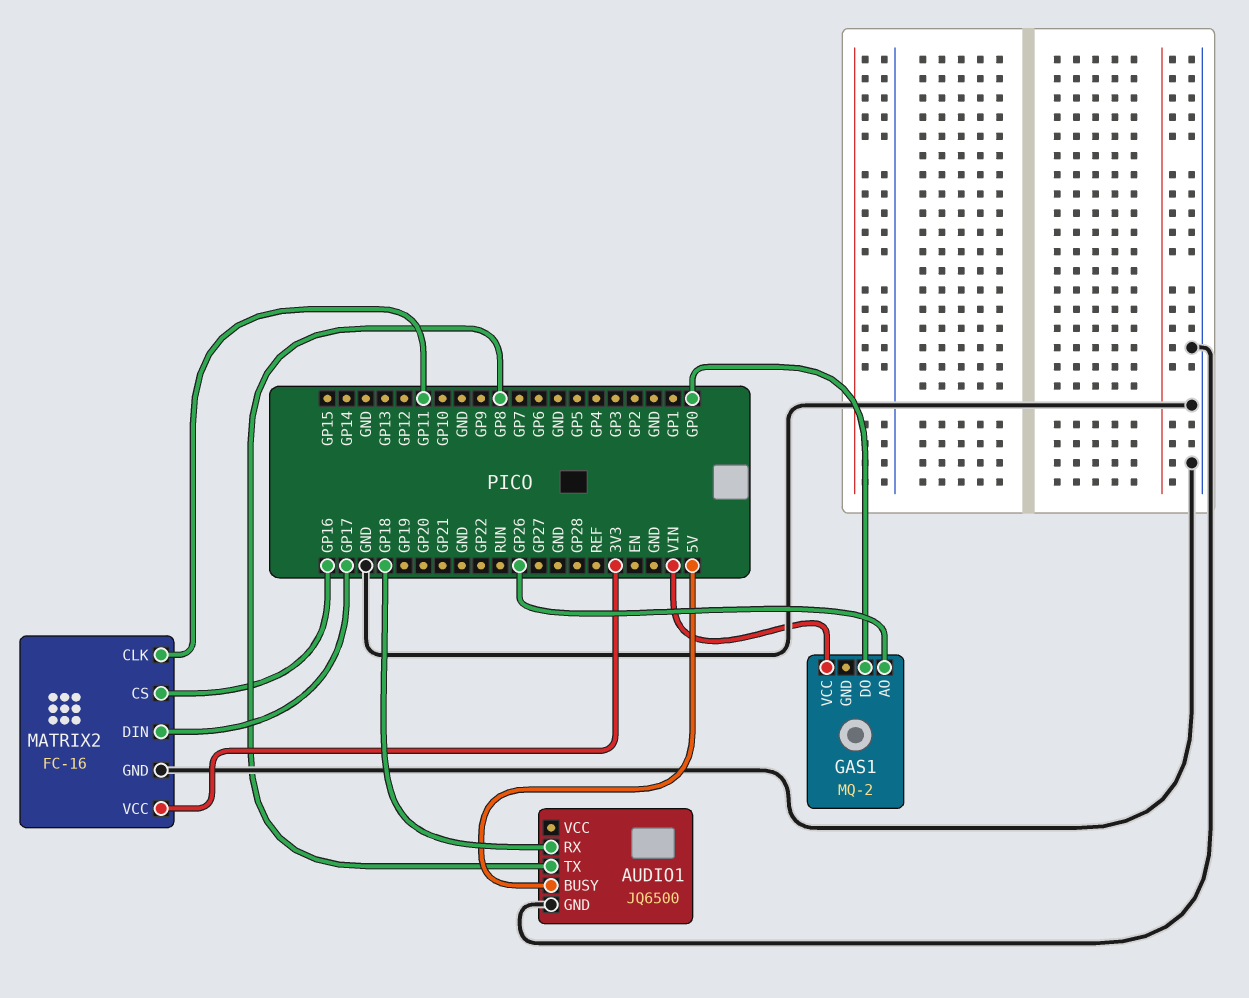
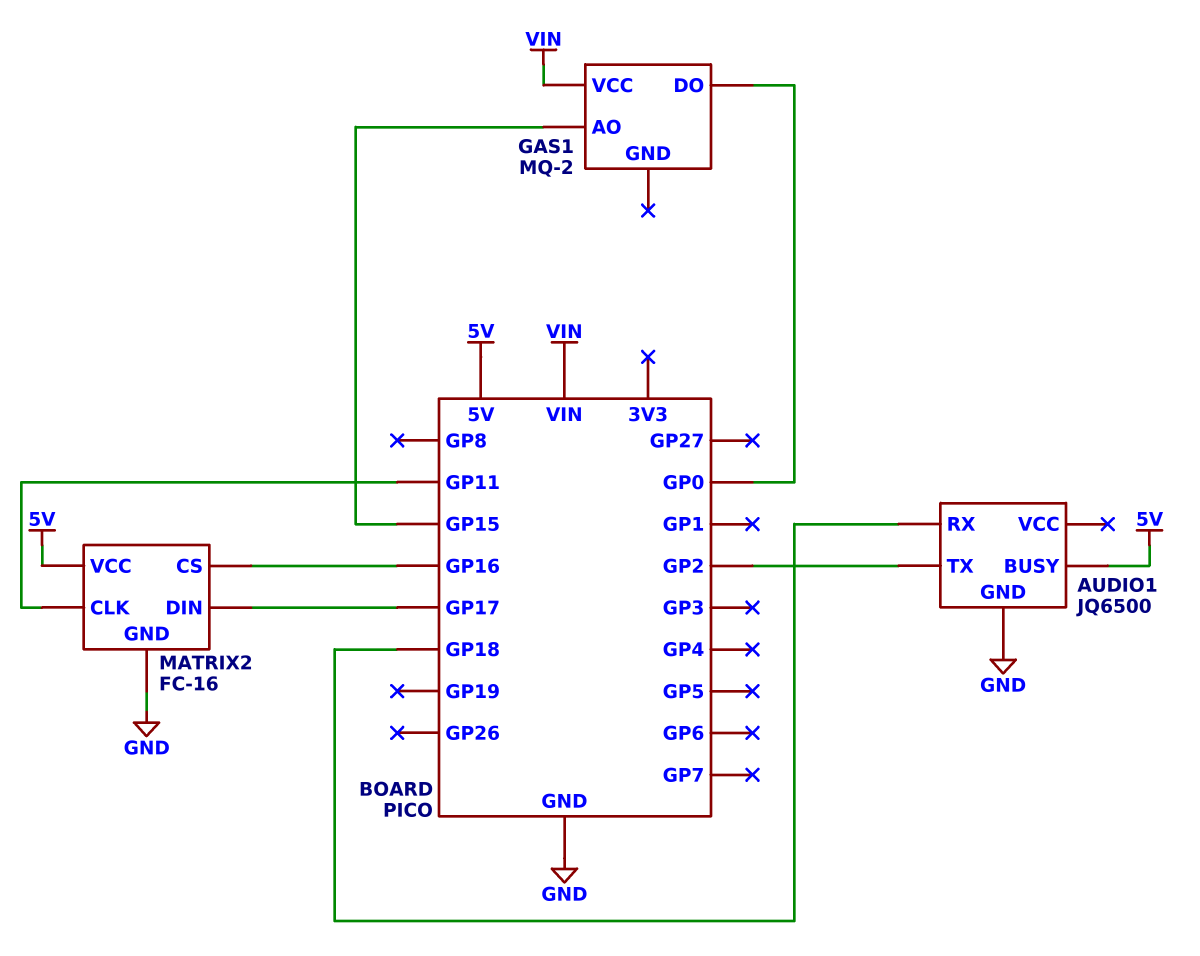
AUDIO1 pin TX: GP8 -> GP2
GAS1 pin AO: GP26 -> GP15
MATRIX2 pin VCC: 3V3 -> 5V

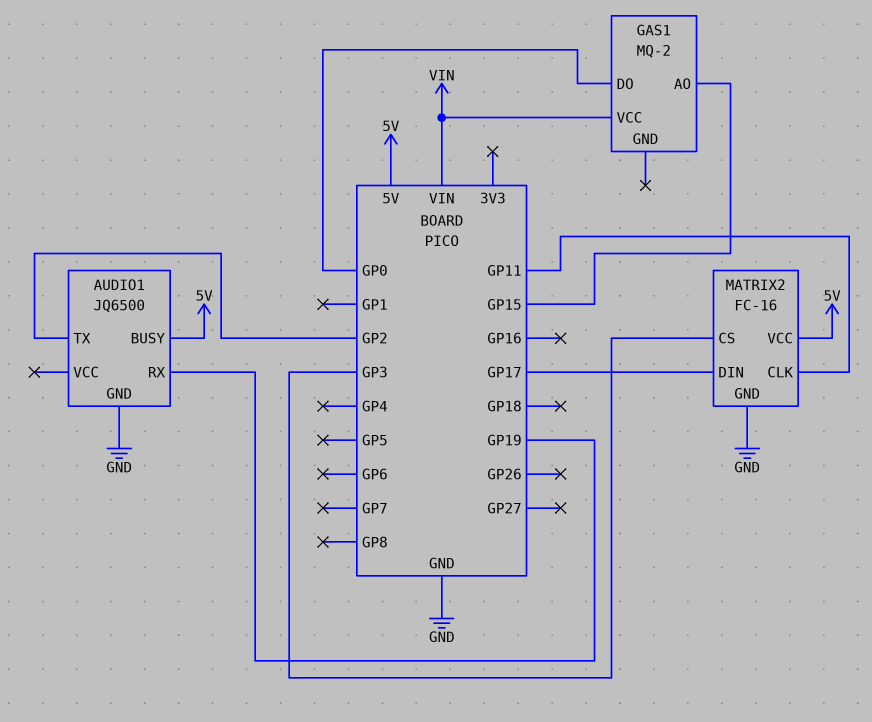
AUDIO1 pin RX: GP18 -> GP19
MATRIX2 pin CS: GP16 -> GP3

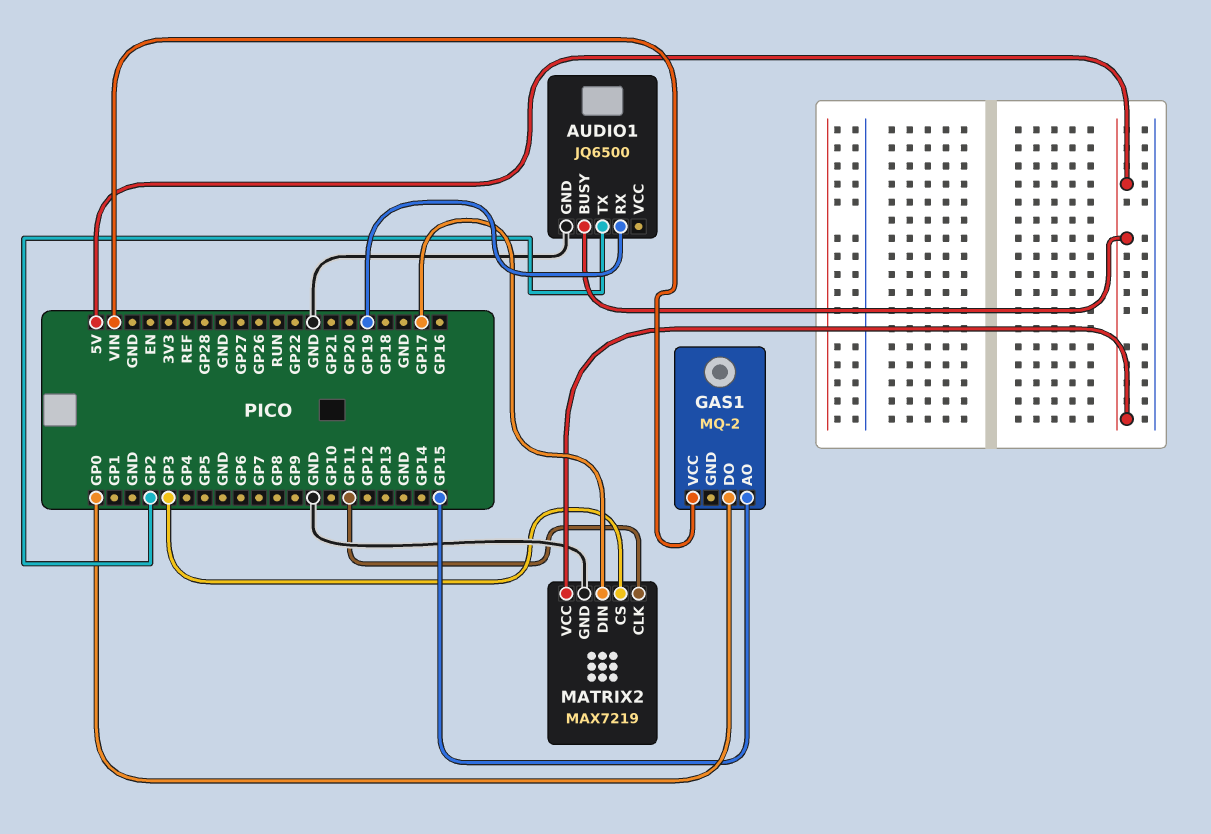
MATRIX2: FC-16 -> MAX7219

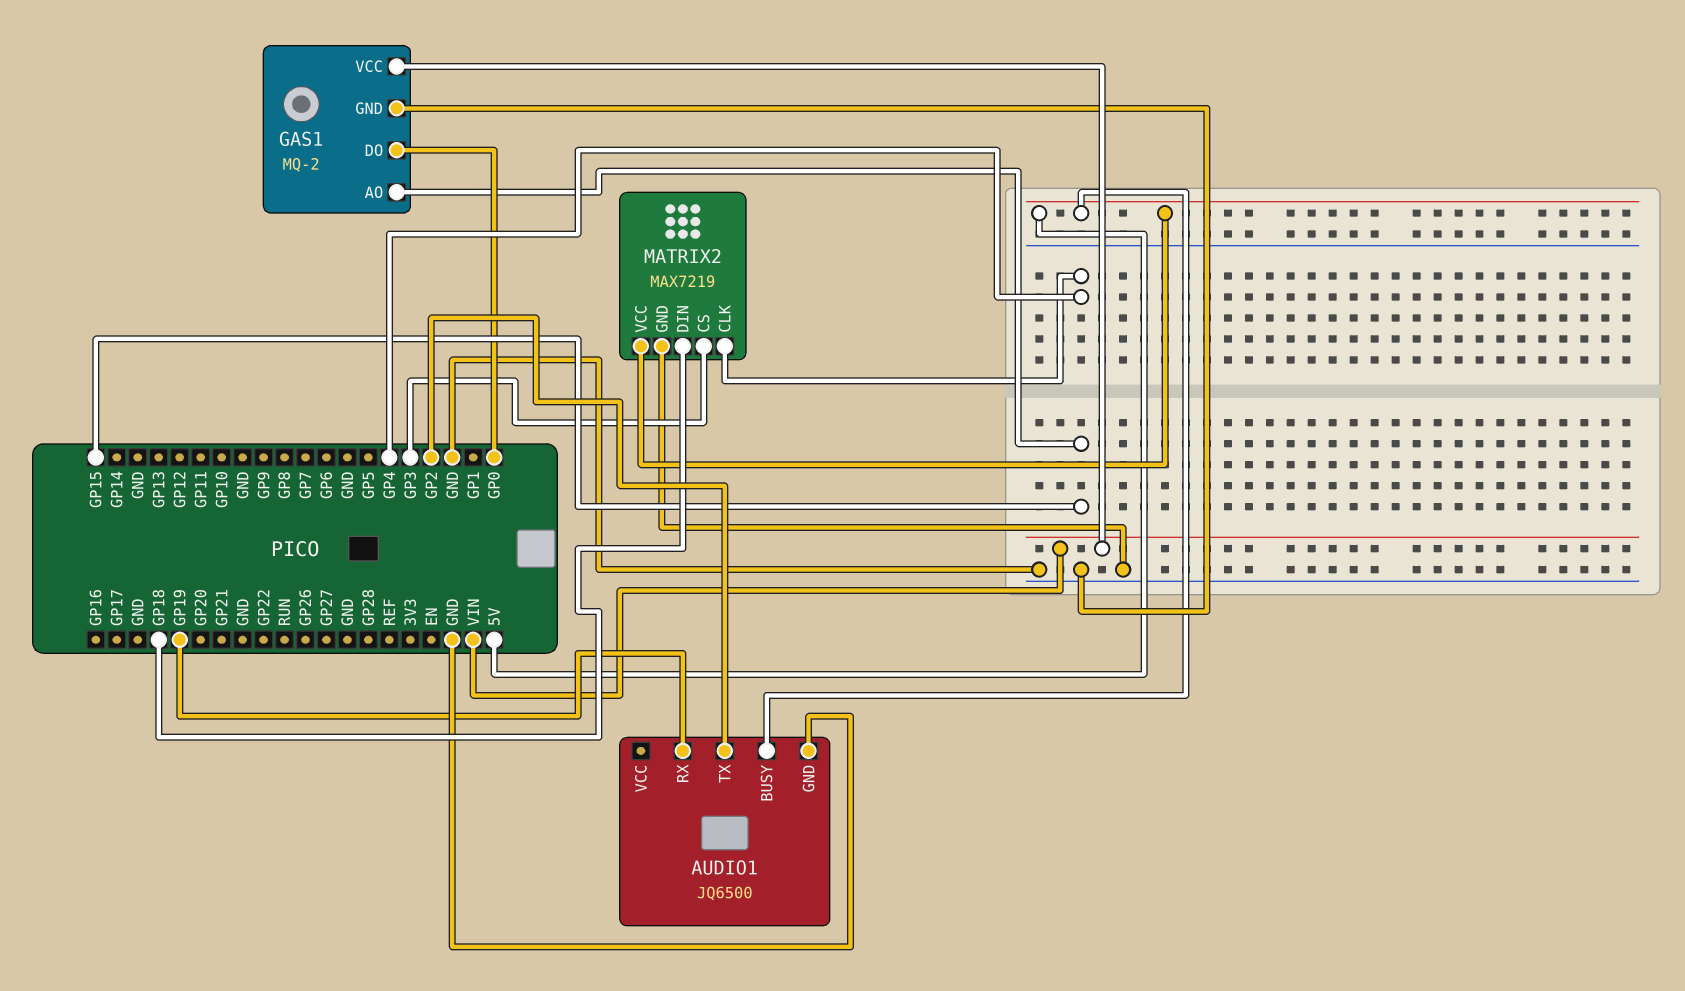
GAS1 pin GND: none -> GND
MATRIX2 pin CLK: GP11 -> GP4
MATRIX2 pin DIN: GP17 -> GP18

